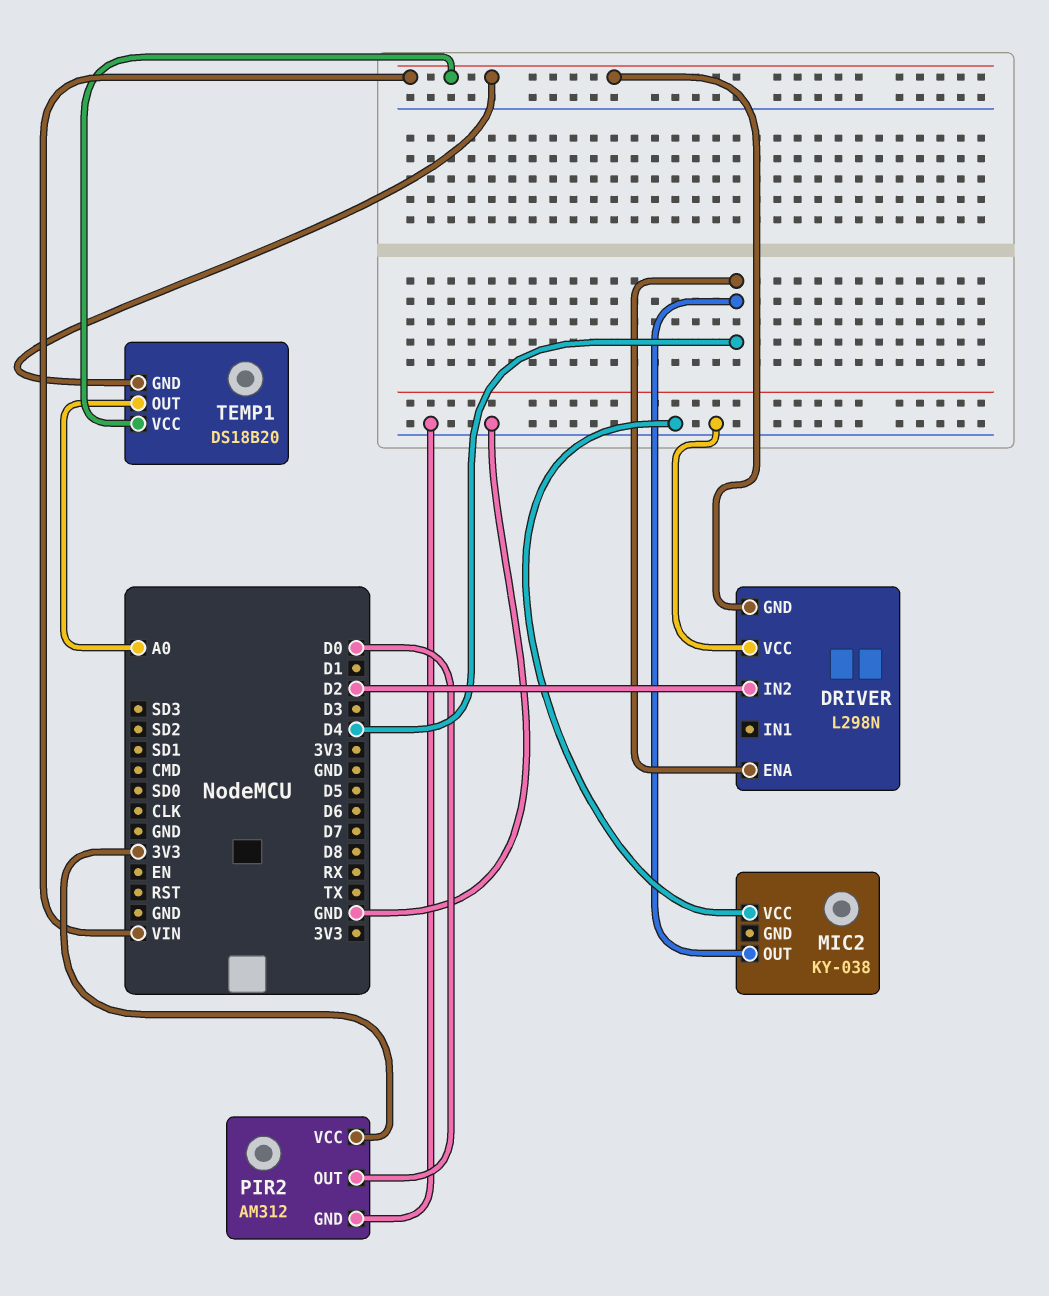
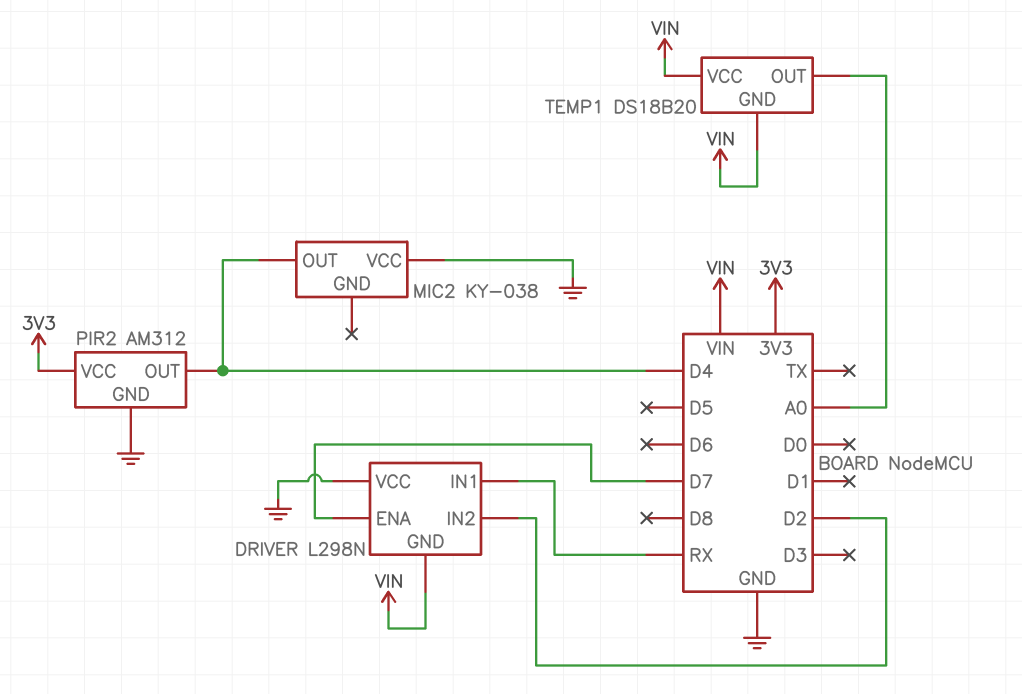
DRIVER pin ENA: D4 -> D7
DRIVER pin IN1: none -> RX
PIR2 pin OUT: D0 -> D4

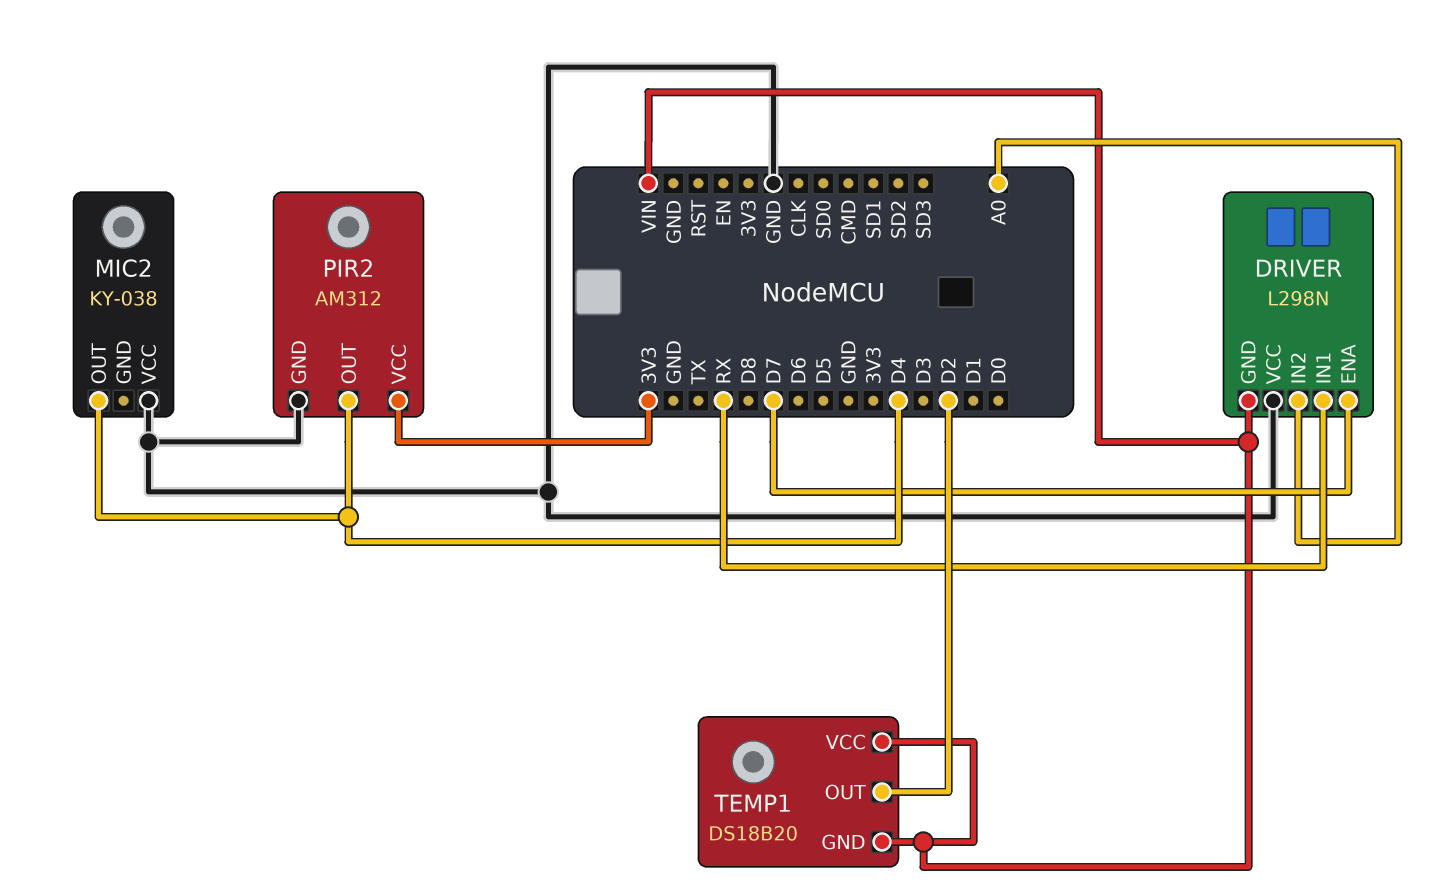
DRIVER pin IN2: D2 -> A0
TEMP1 pin OUT: A0 -> D2

